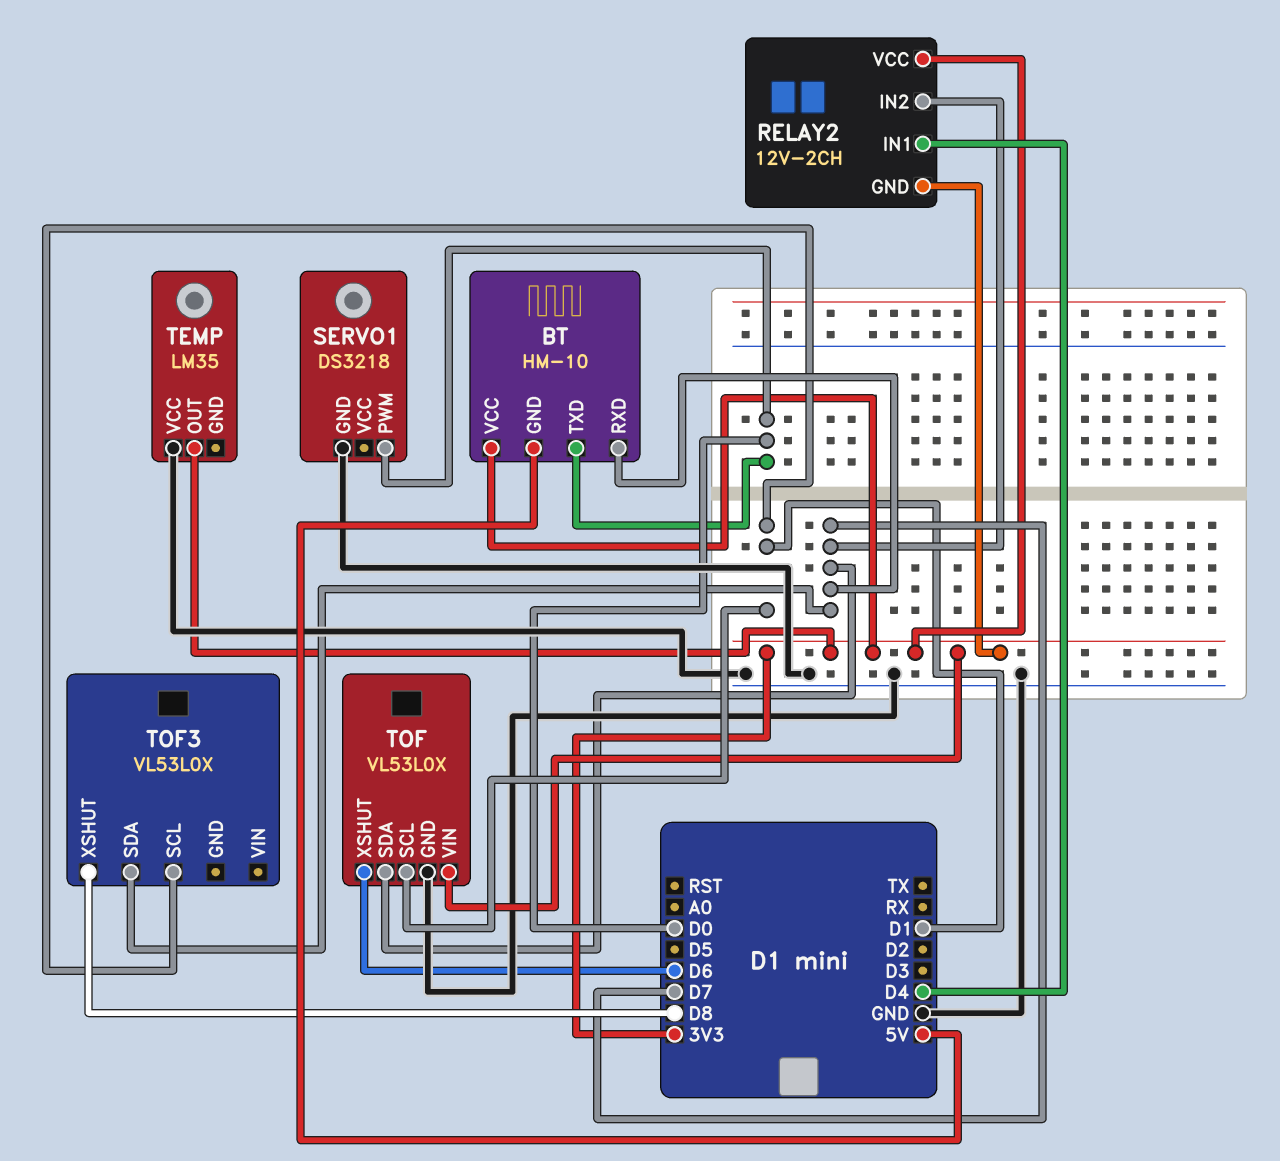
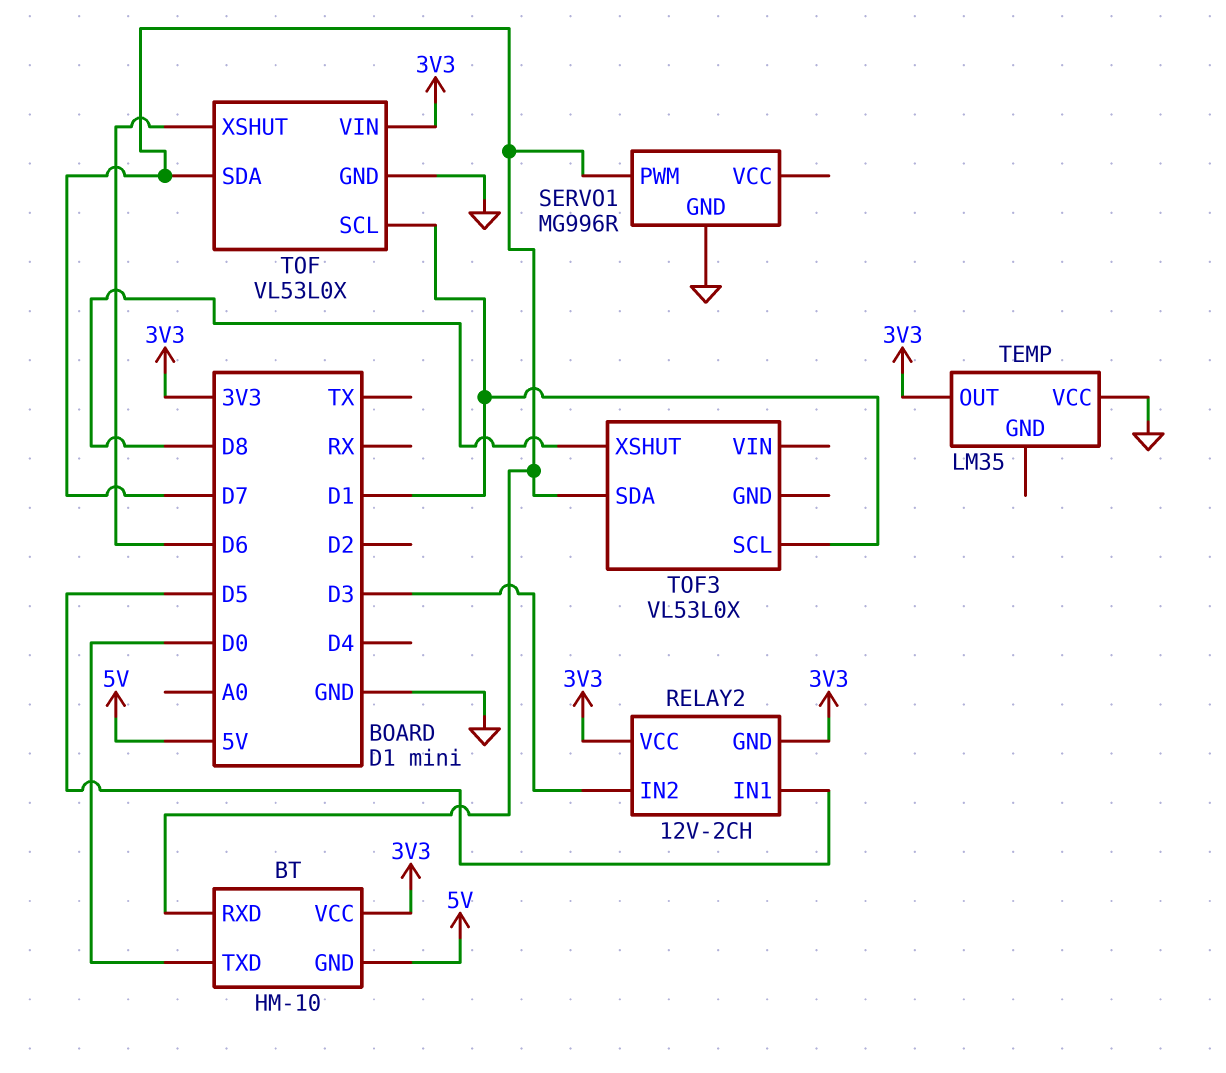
RELAY2 pin IN1: D4 -> D5
RELAY2 pin IN2: D7 -> D3
SERVO1: DS3218 -> MG996R
SERVO1 pin PWM: D0 -> D7

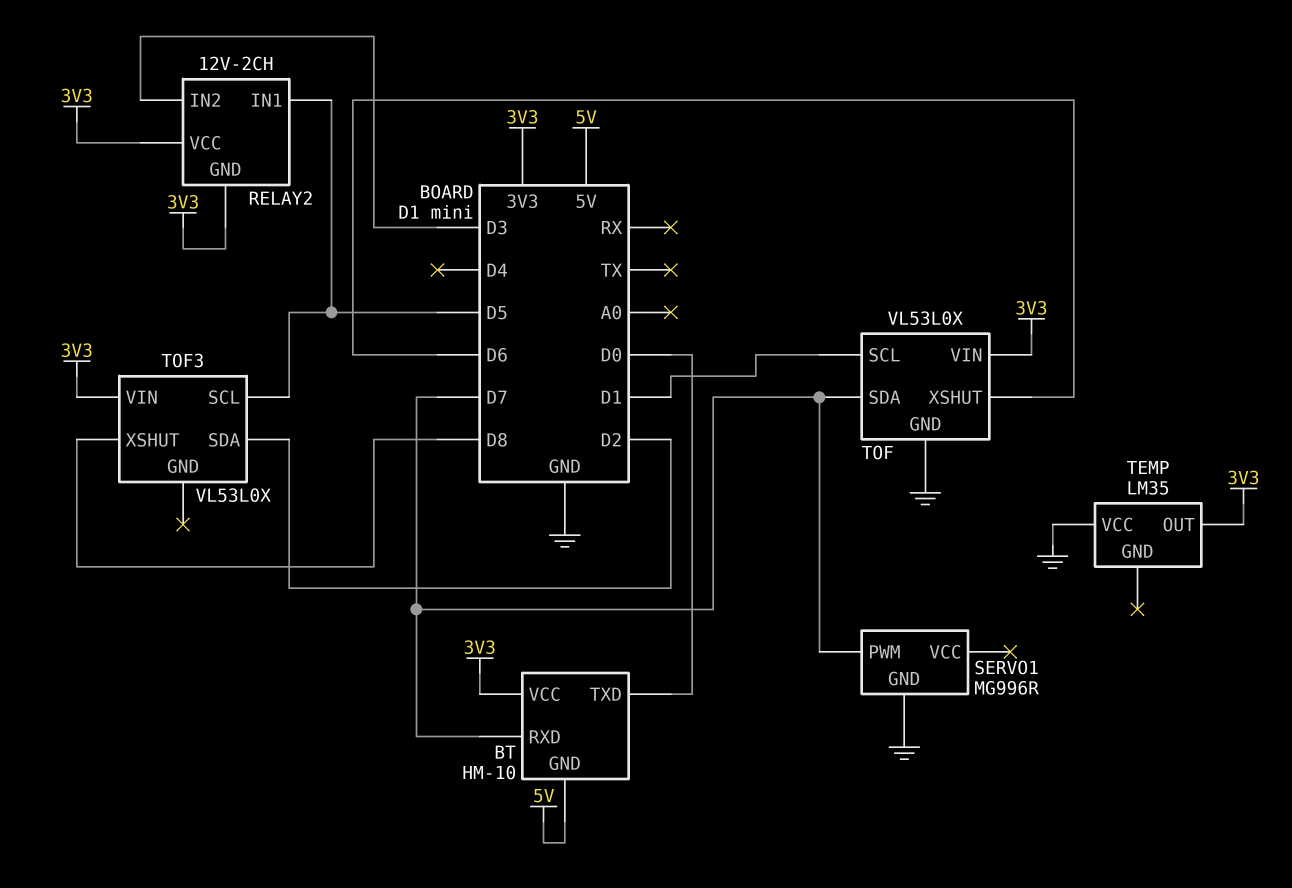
TOF3 pin SCL: D1 -> D5
TOF3 pin SDA: D7 -> D2
TOF3 pin VIN: none -> 3V3

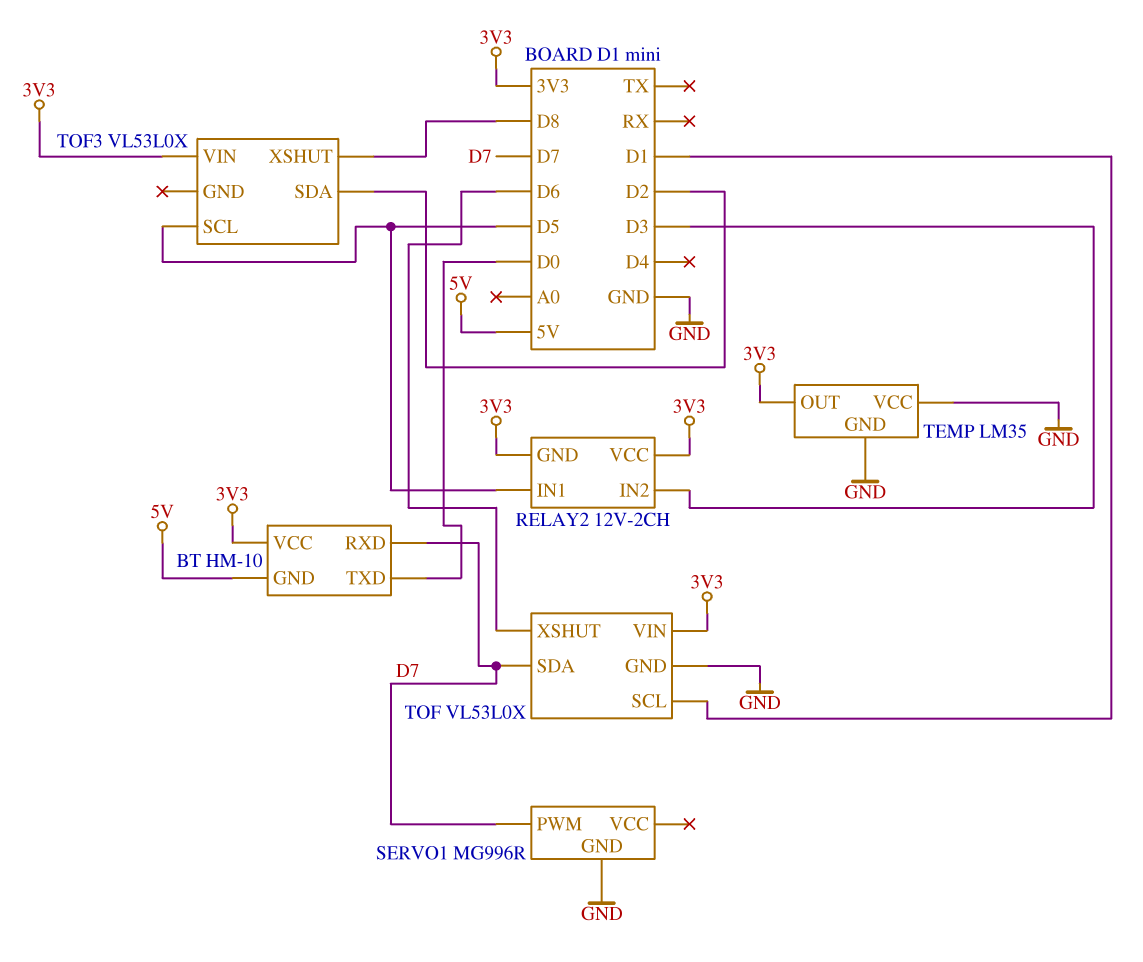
TEMP pin GND: none -> GND

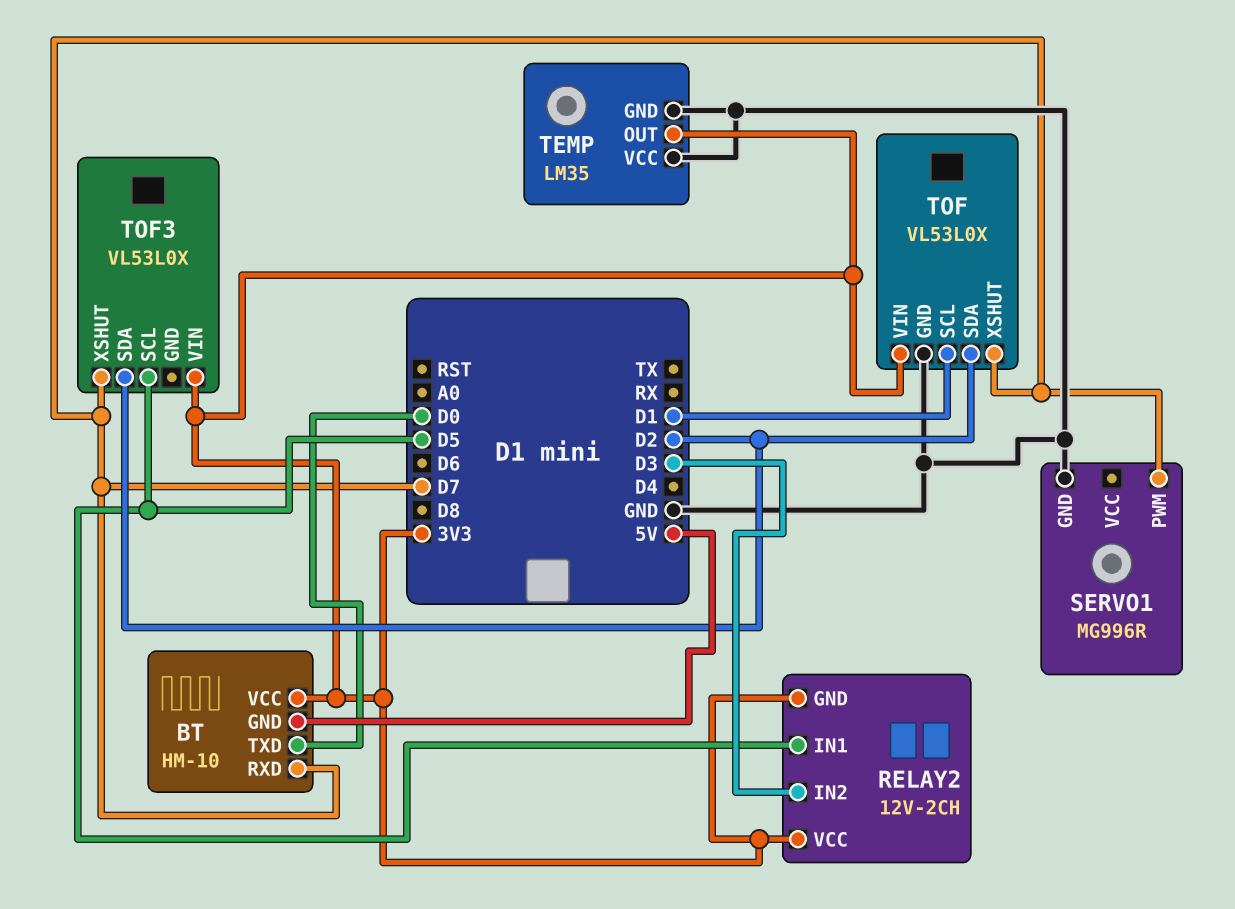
TOF pin SDA: D7 -> D2
TOF pin XSHUT: D6 -> D7
TOF3 pin XSHUT: D8 -> D7

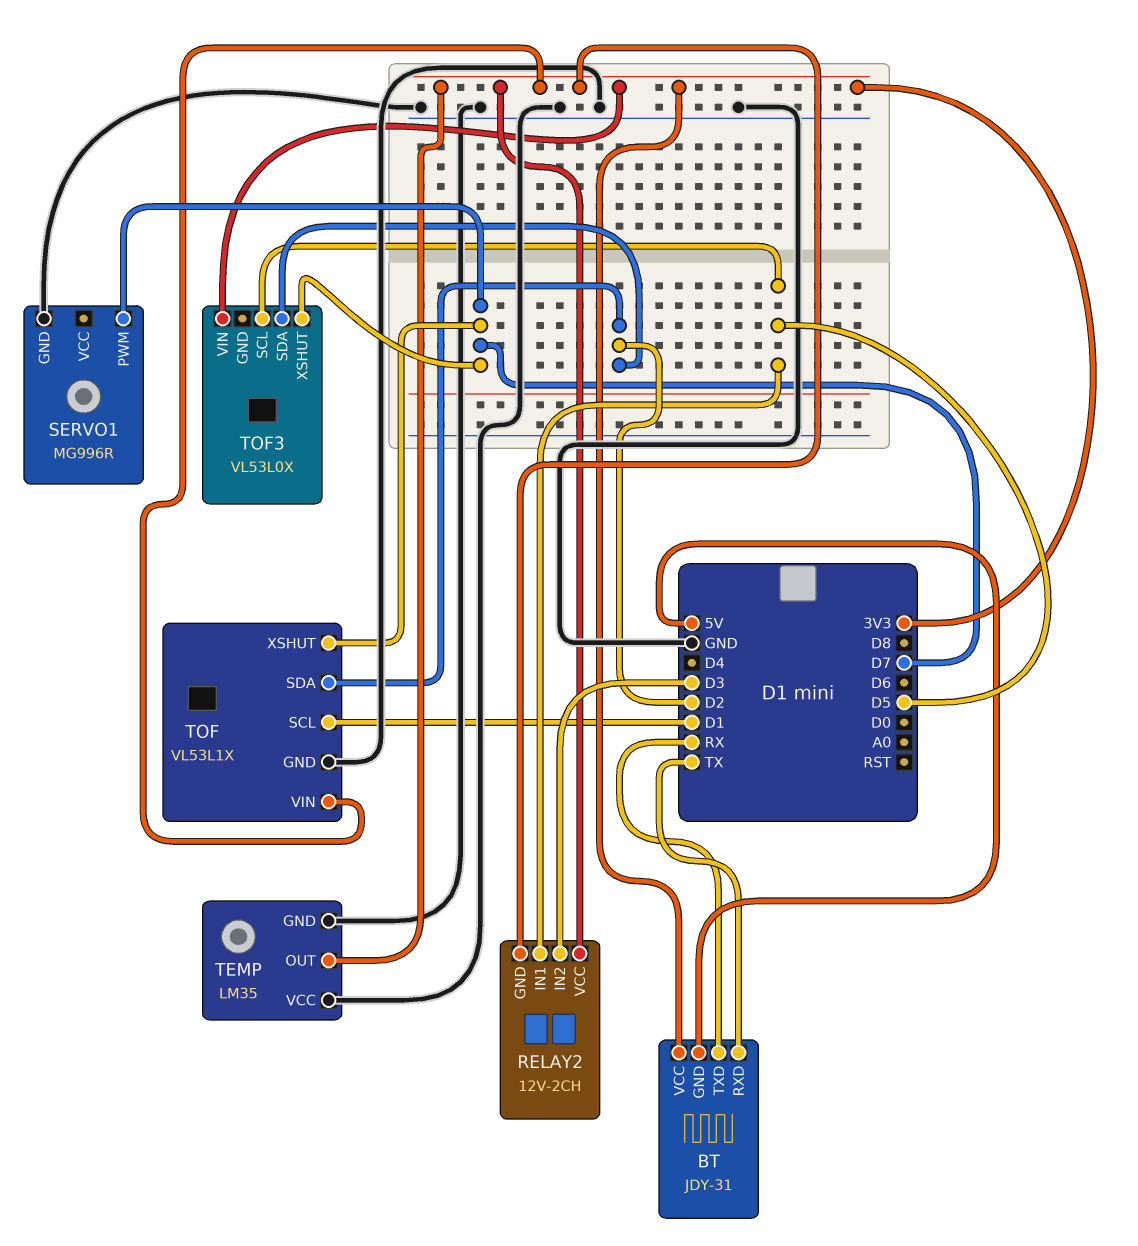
BT: HM-10 -> JDY-31
BT pin RXD: D7 -> TX
BT pin TXD: D0 -> RX
TOF: VL53L0X -> VL53L1X

